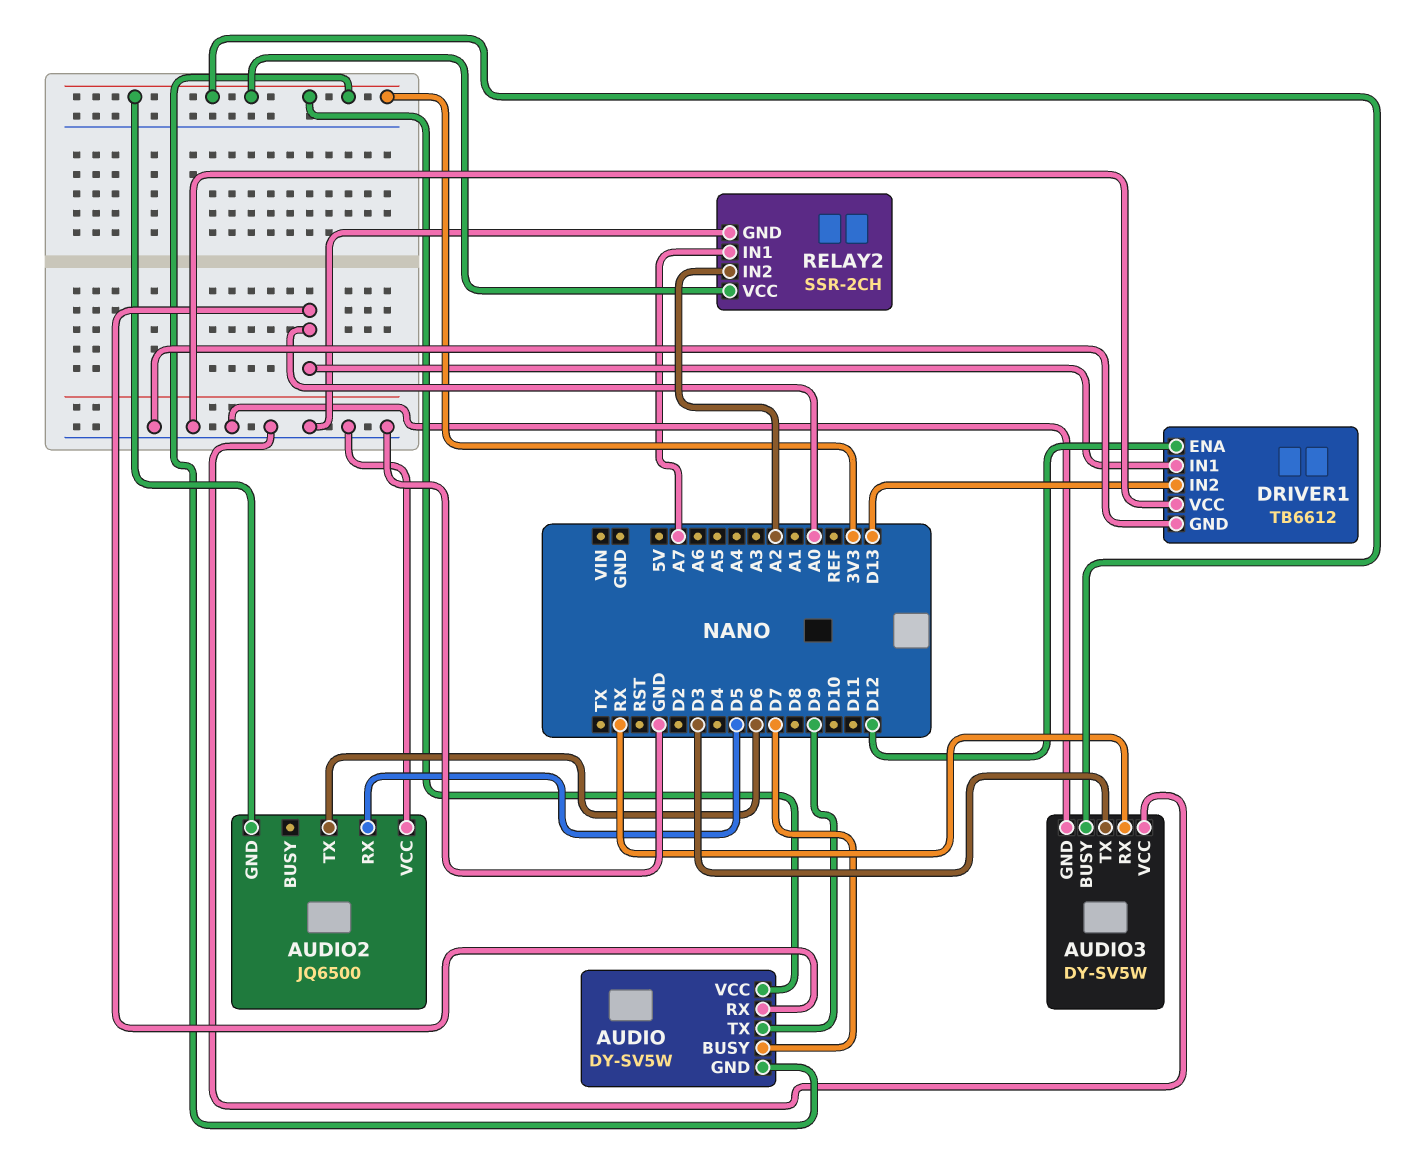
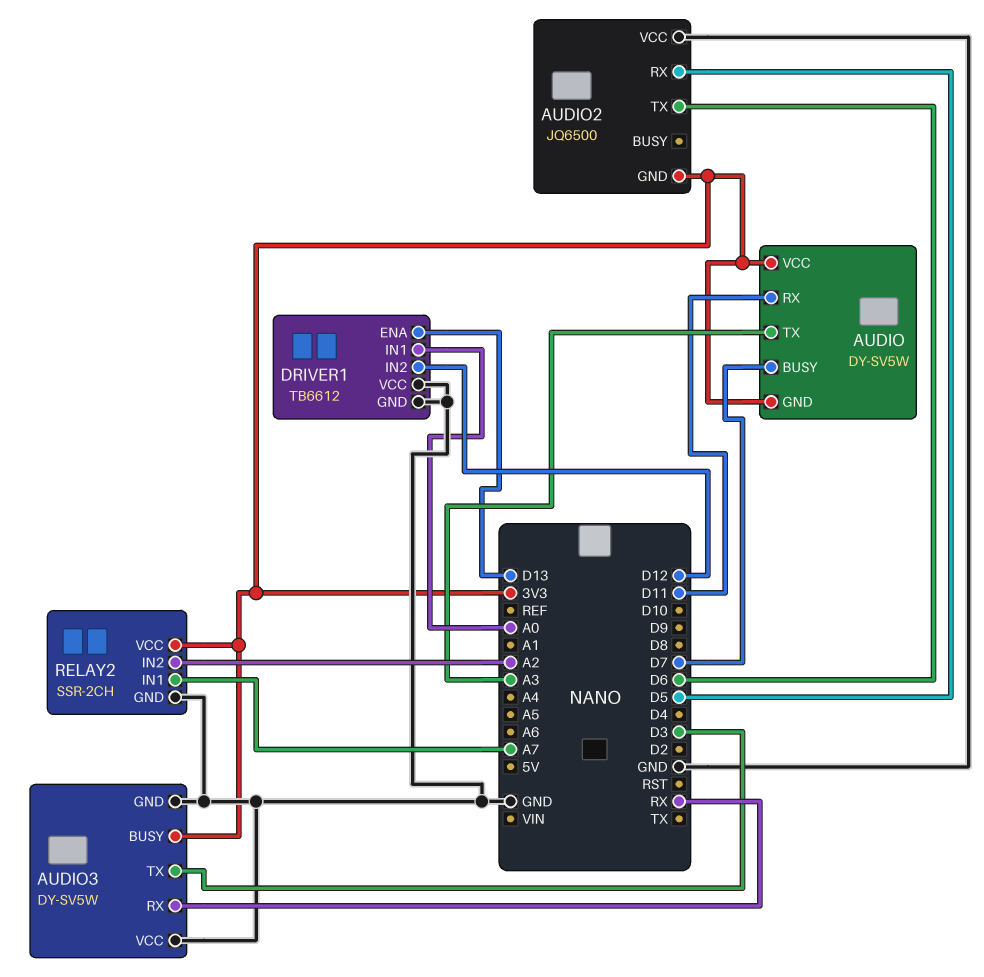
AUDIO pin RX: A0 -> D11
AUDIO pin TX: D9 -> A3
DRIVER1 pin ENA: D12 -> D13
DRIVER1 pin IN2: D13 -> D12

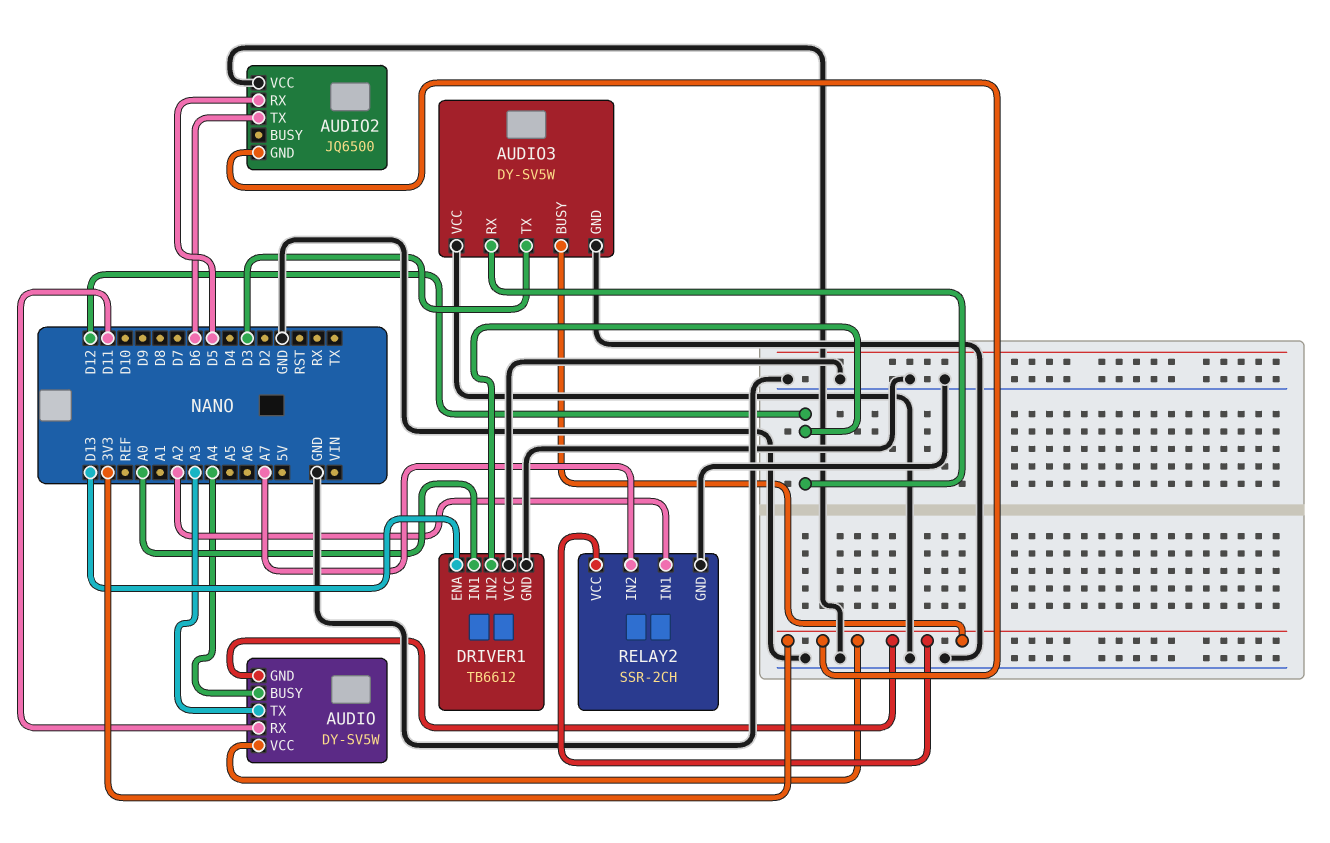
AUDIO pin BUSY: D7 -> A4
AUDIO3 pin RX: RX -> D12
RELAY2 pin IN1: A7 -> A2
RELAY2 pin IN2: A2 -> A7

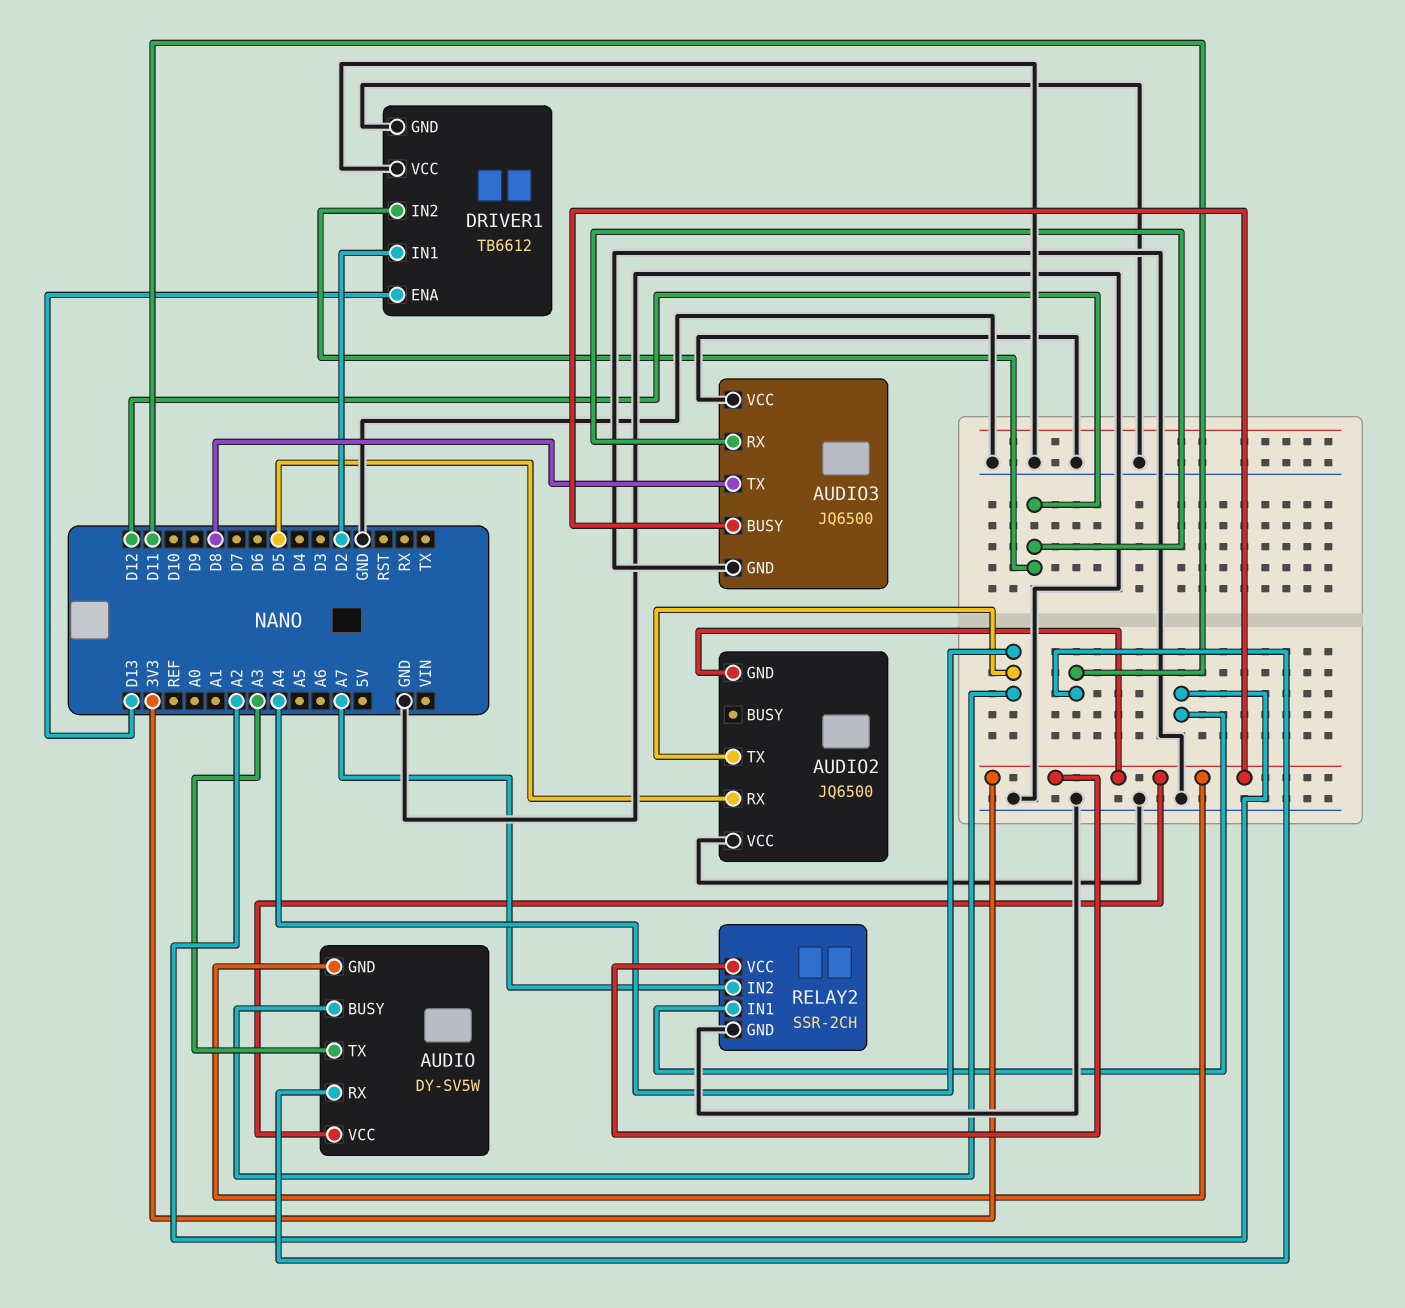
AUDIO2 pin TX: D6 -> A4
AUDIO3: DY-SV5W -> JQ6500
AUDIO3 pin TX: D3 -> D8
DRIVER1 pin IN1: A0 -> D2

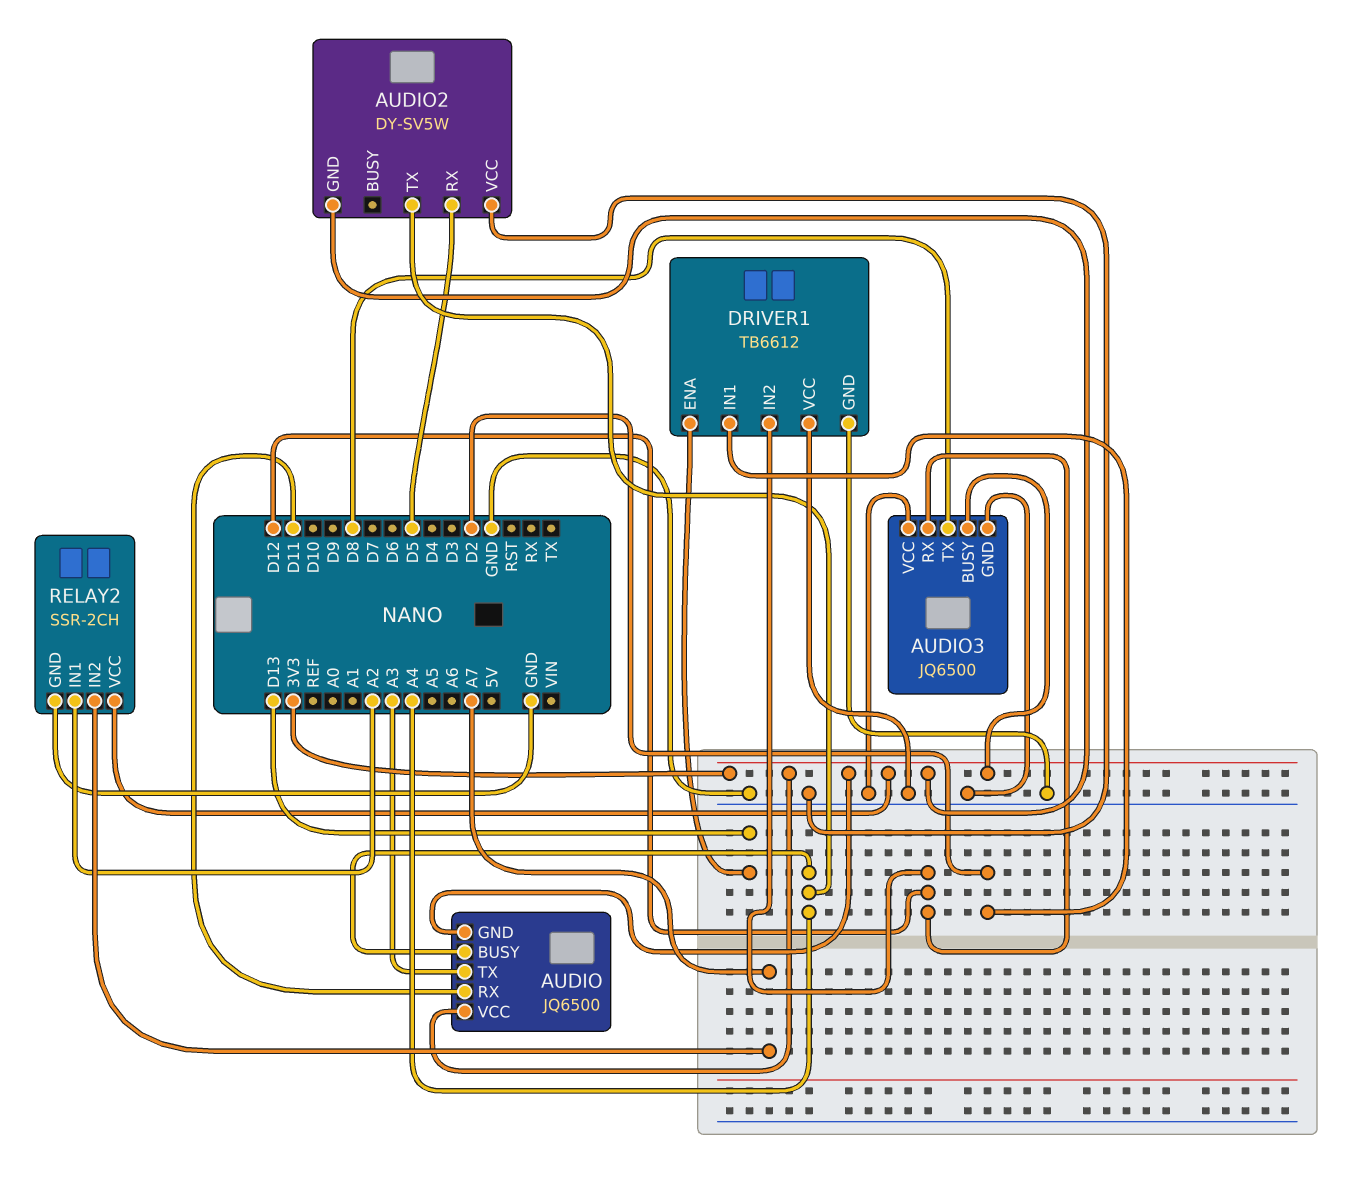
AUDIO: DY-SV5W -> JQ6500
AUDIO2: JQ6500 -> DY-SV5W

